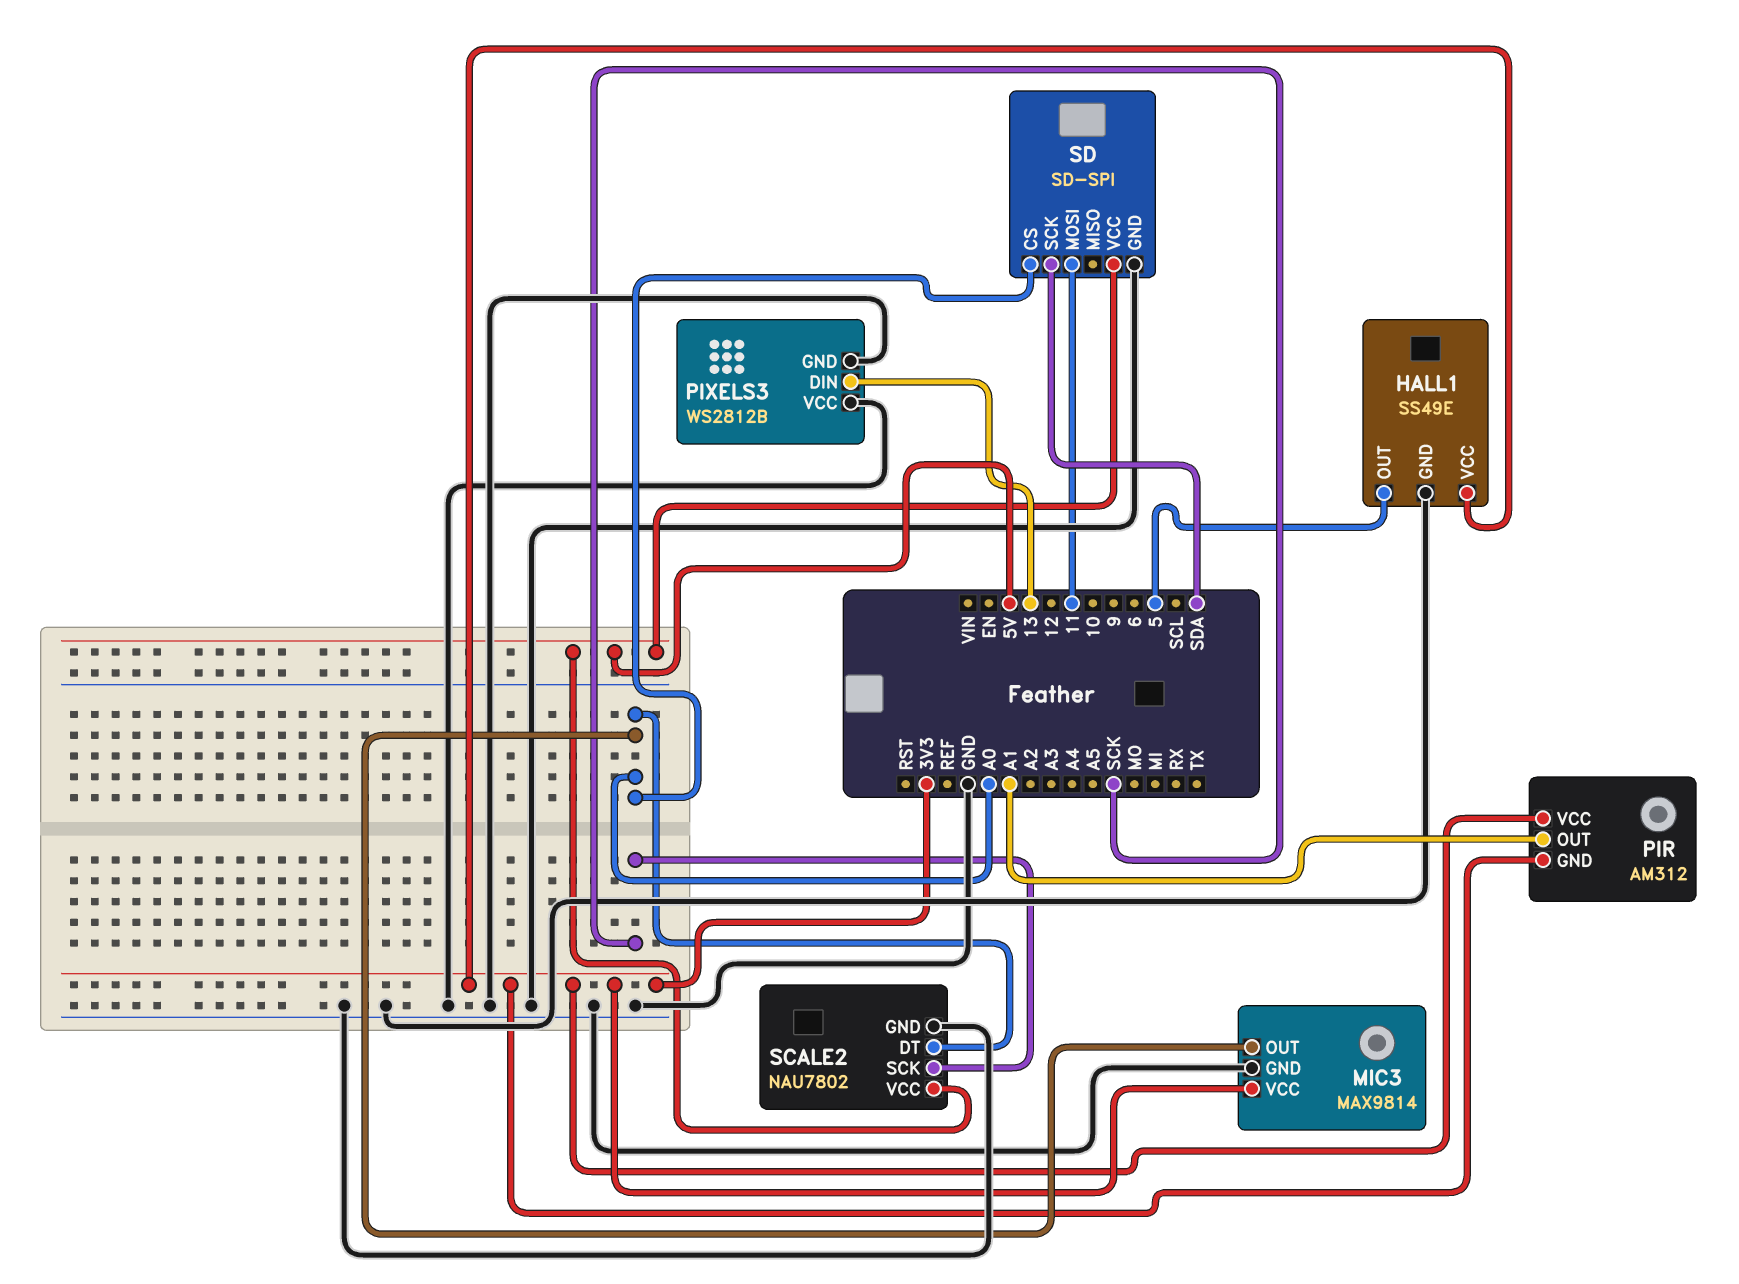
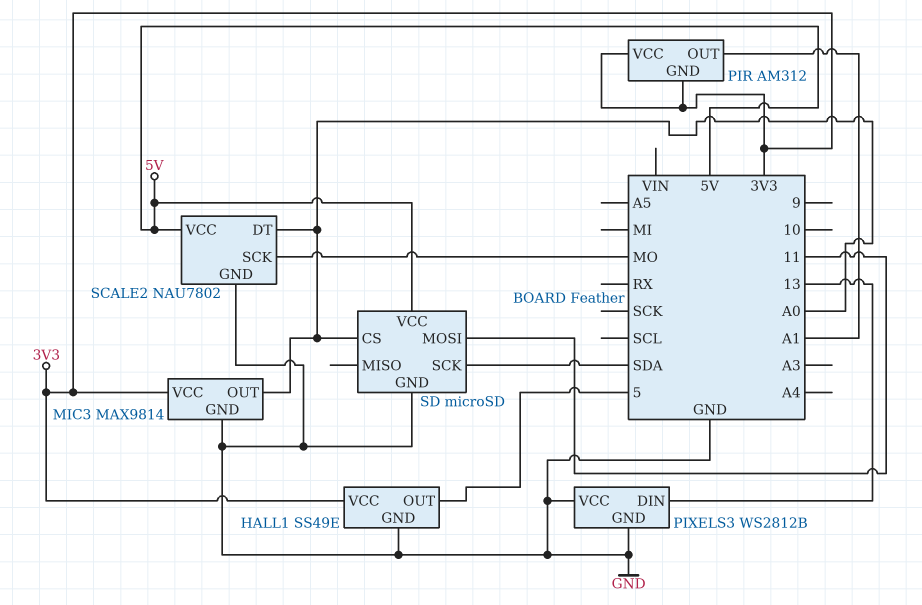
SCALE2 pin SCK: SCK -> MO
SD: SD-SPI -> microSD

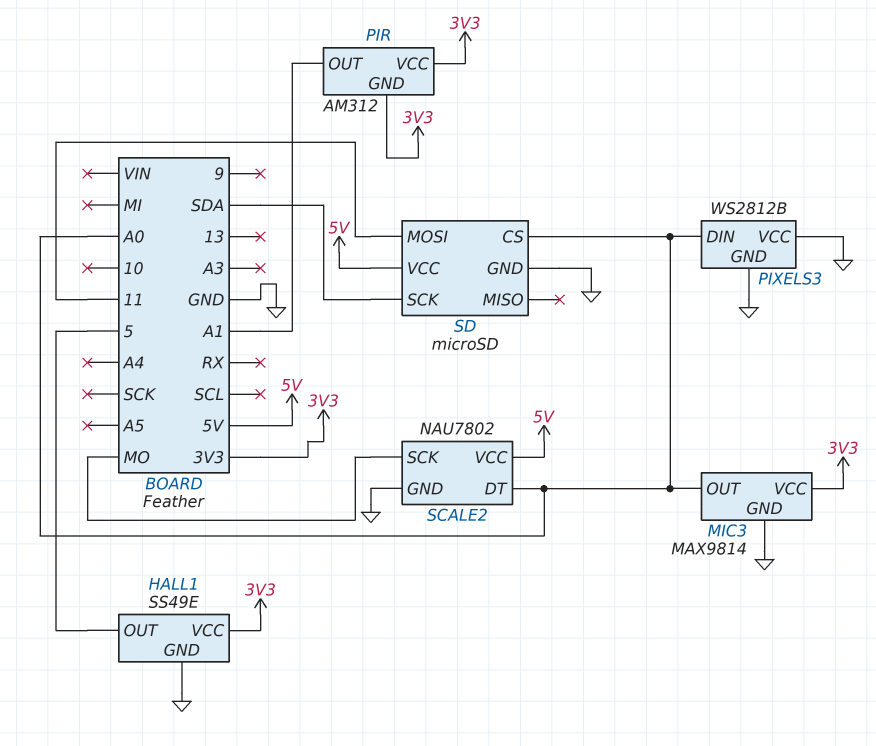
PIXELS3 pin DIN: 13 -> A0

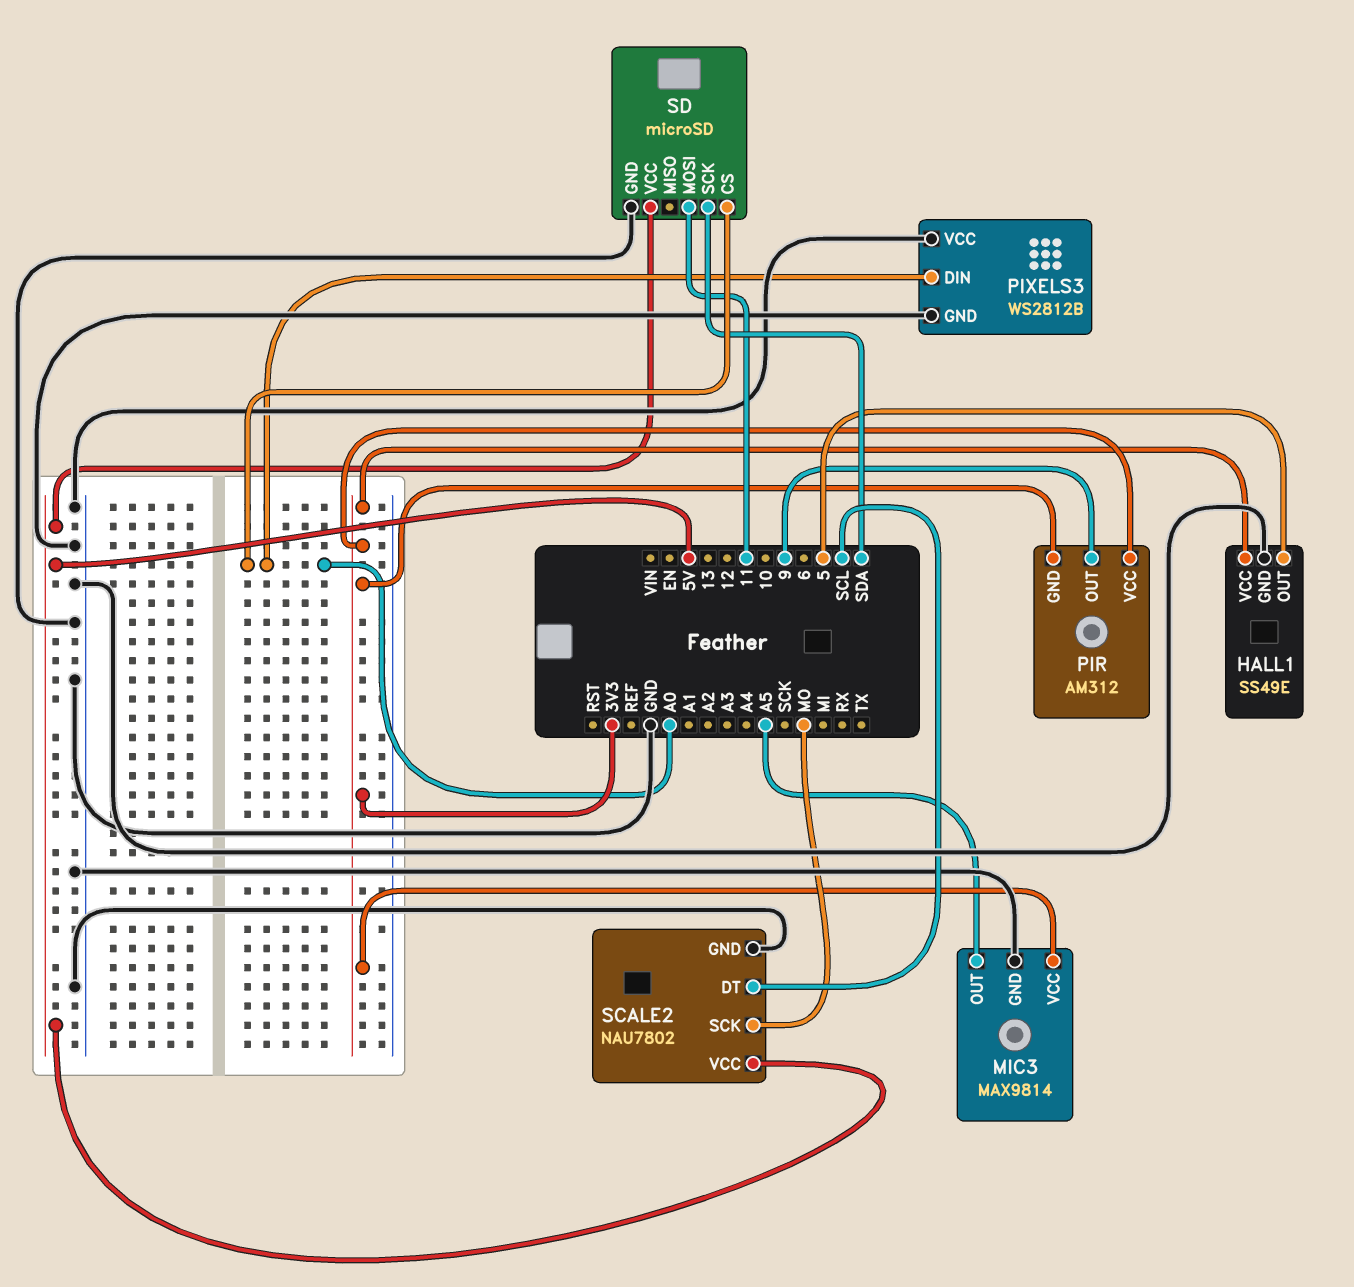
MIC3 pin OUT: A0 -> A5
PIR pin OUT: A1 -> 9
SCALE2 pin DT: A0 -> SCL

